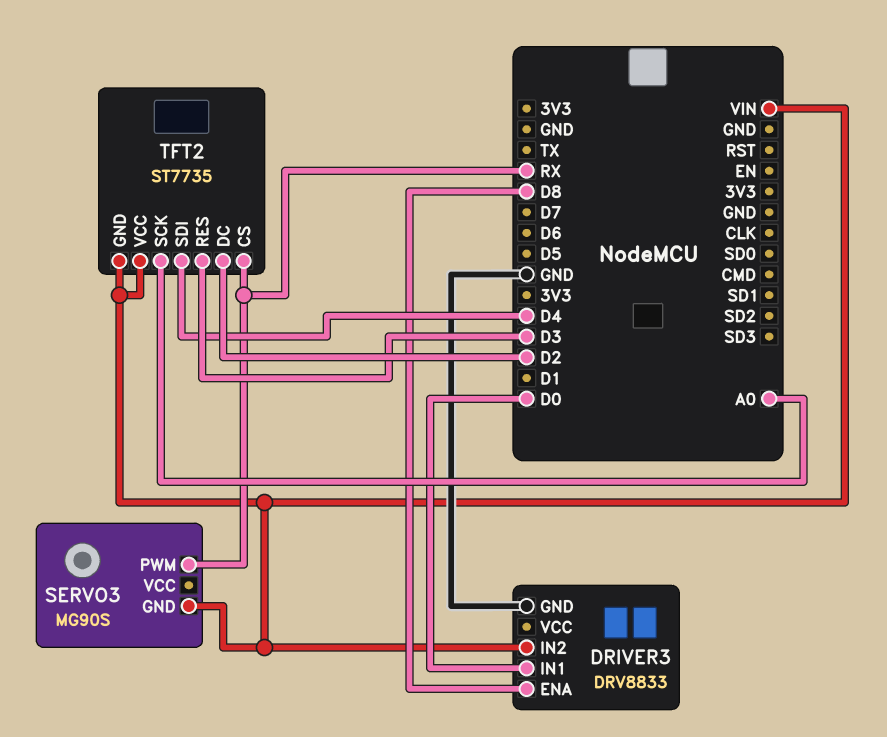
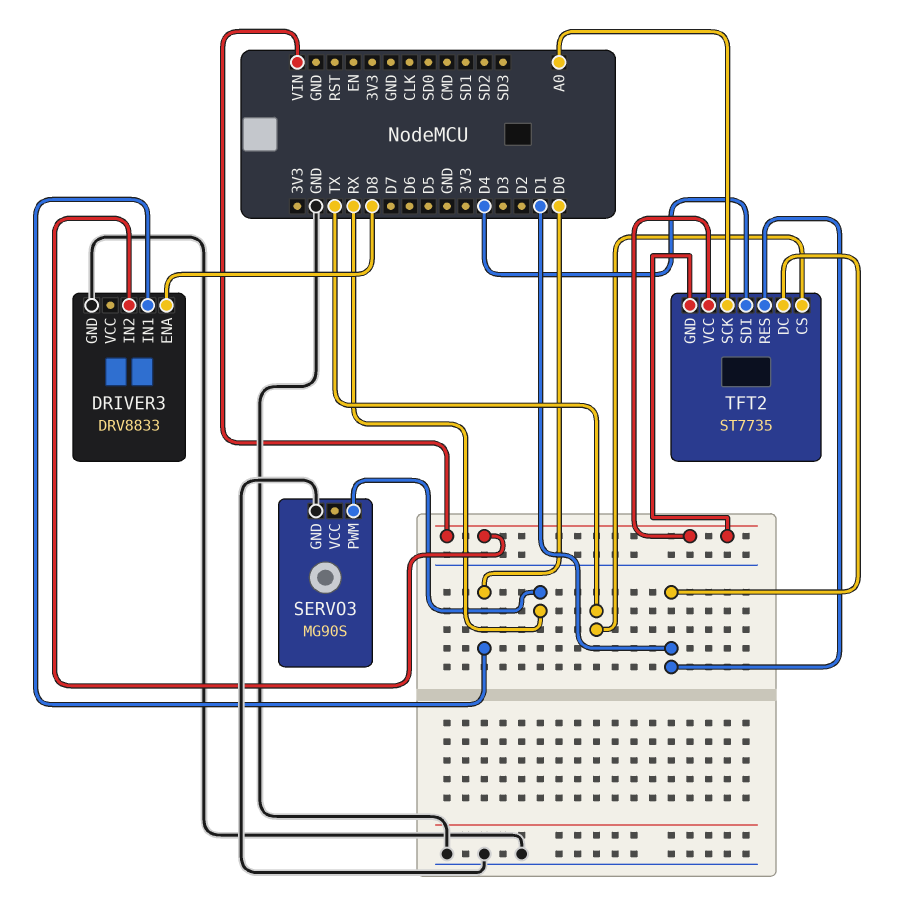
SERVO3 pin GND: VIN -> GND
TFT2 pin CS: RX -> TX
TFT2 pin DC: D2 -> D1
TFT2 pin RES: D3 -> D1

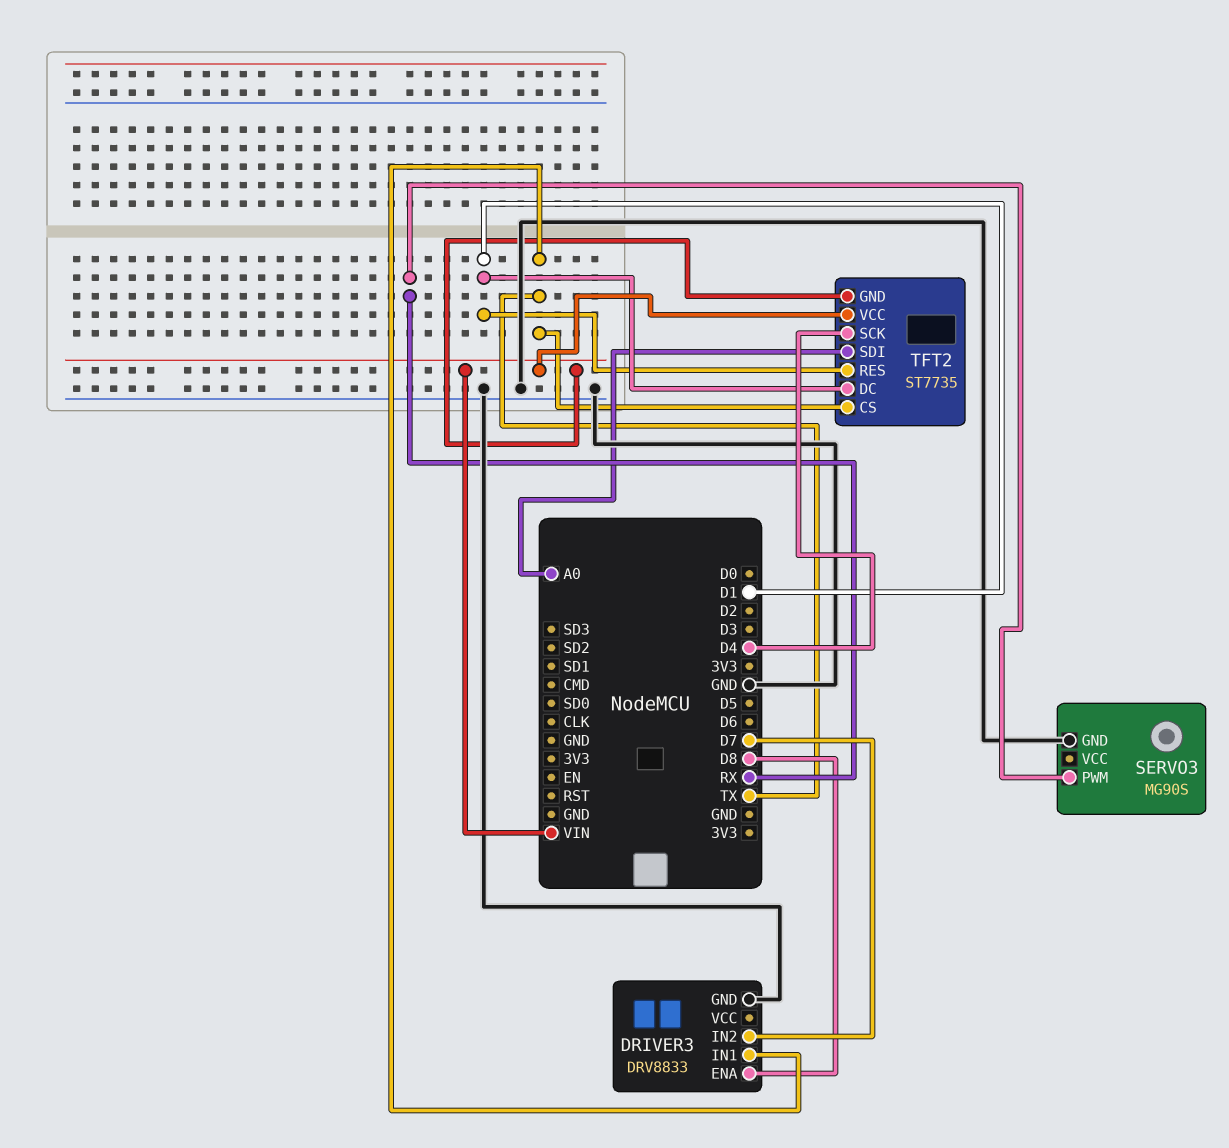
DRIVER3 pin IN1: D0 -> TX
DRIVER3 pin IN2: VIN -> D7
TFT2 pin SCK: A0 -> D4
TFT2 pin SDI: D4 -> A0

